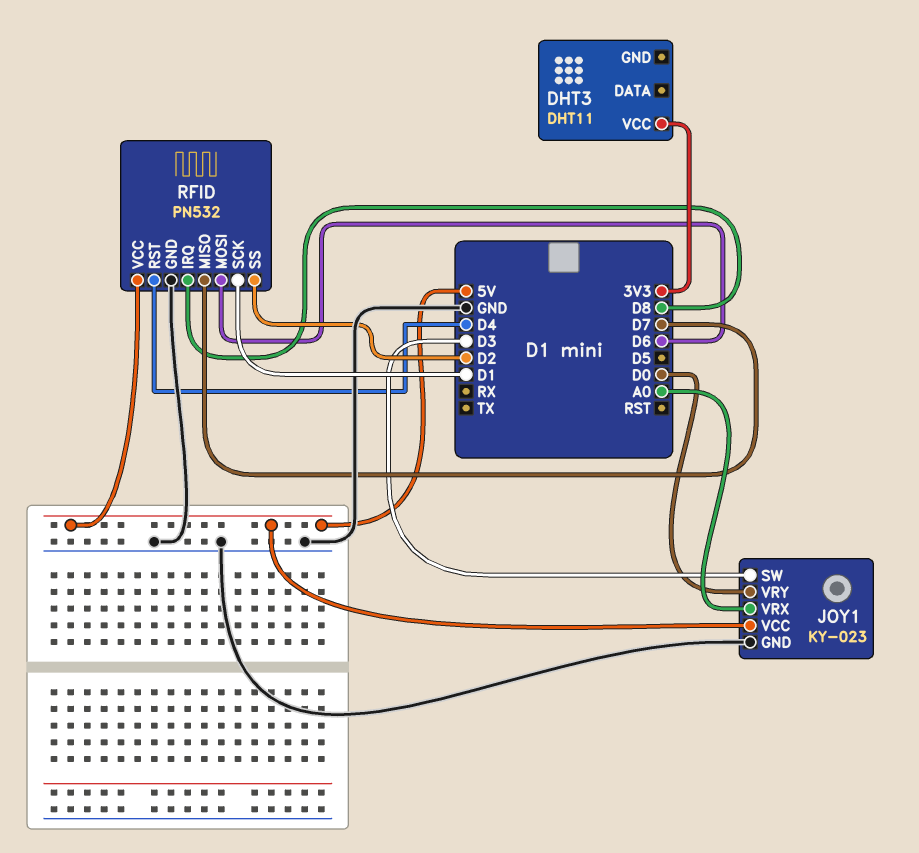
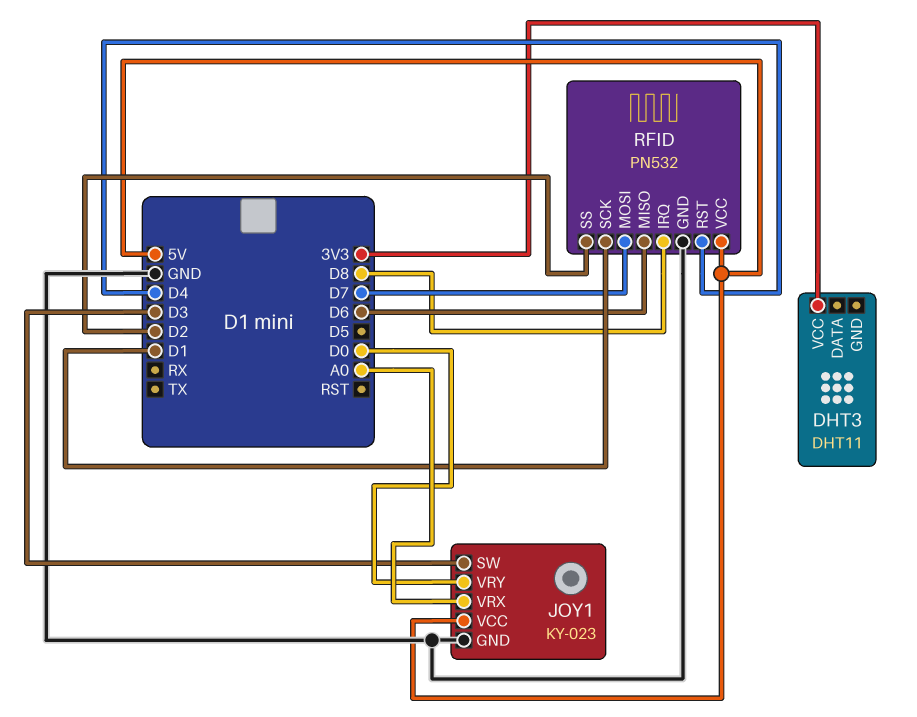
RFID pin MISO: D7 -> D6
RFID pin MOSI: D6 -> D7

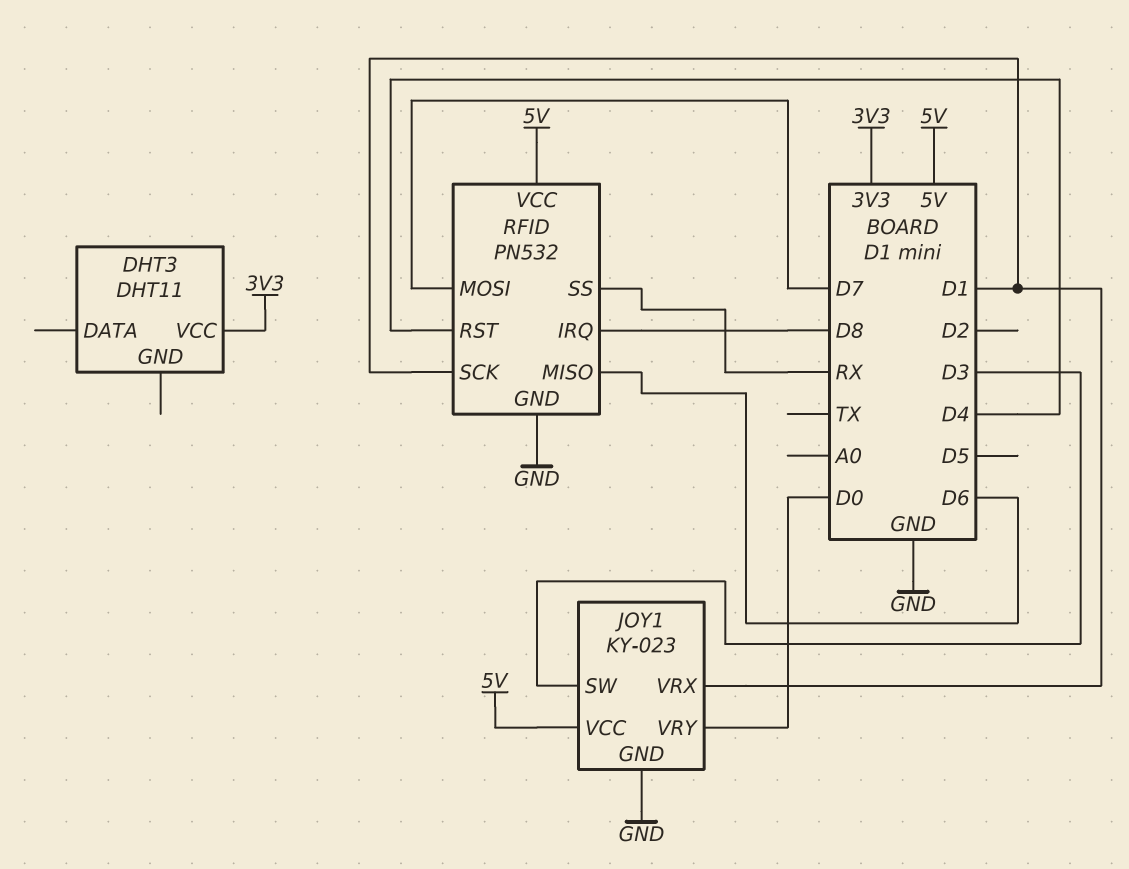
JOY1 pin VRX: A0 -> D1
RFID pin SS: D2 -> RX

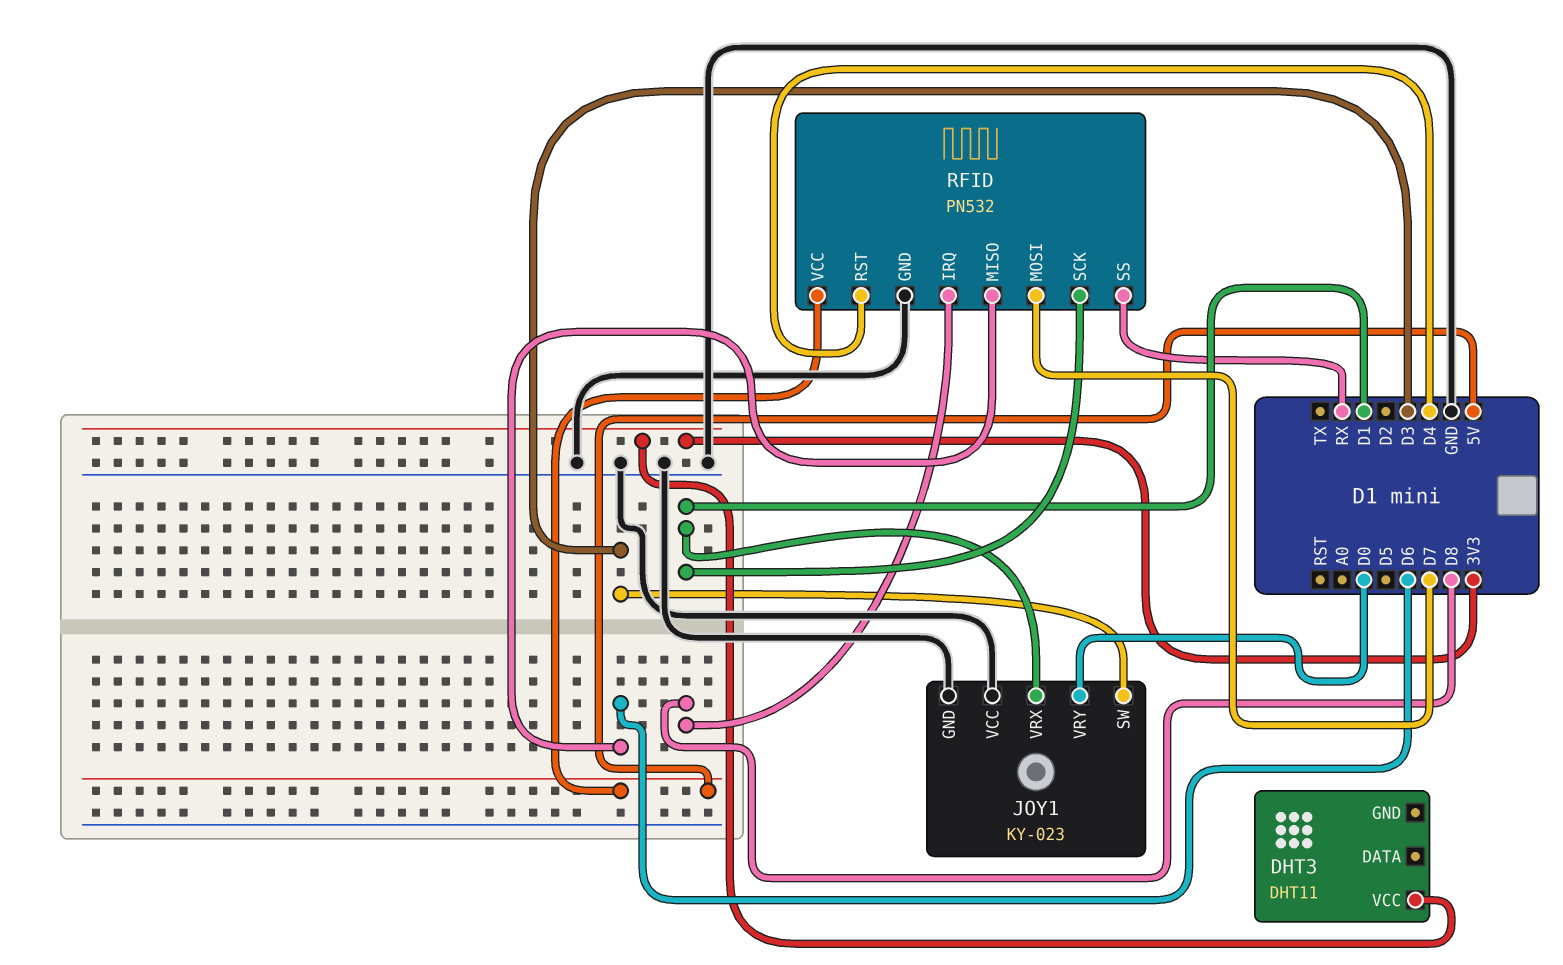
JOY1 pin VCC: 5V -> GND

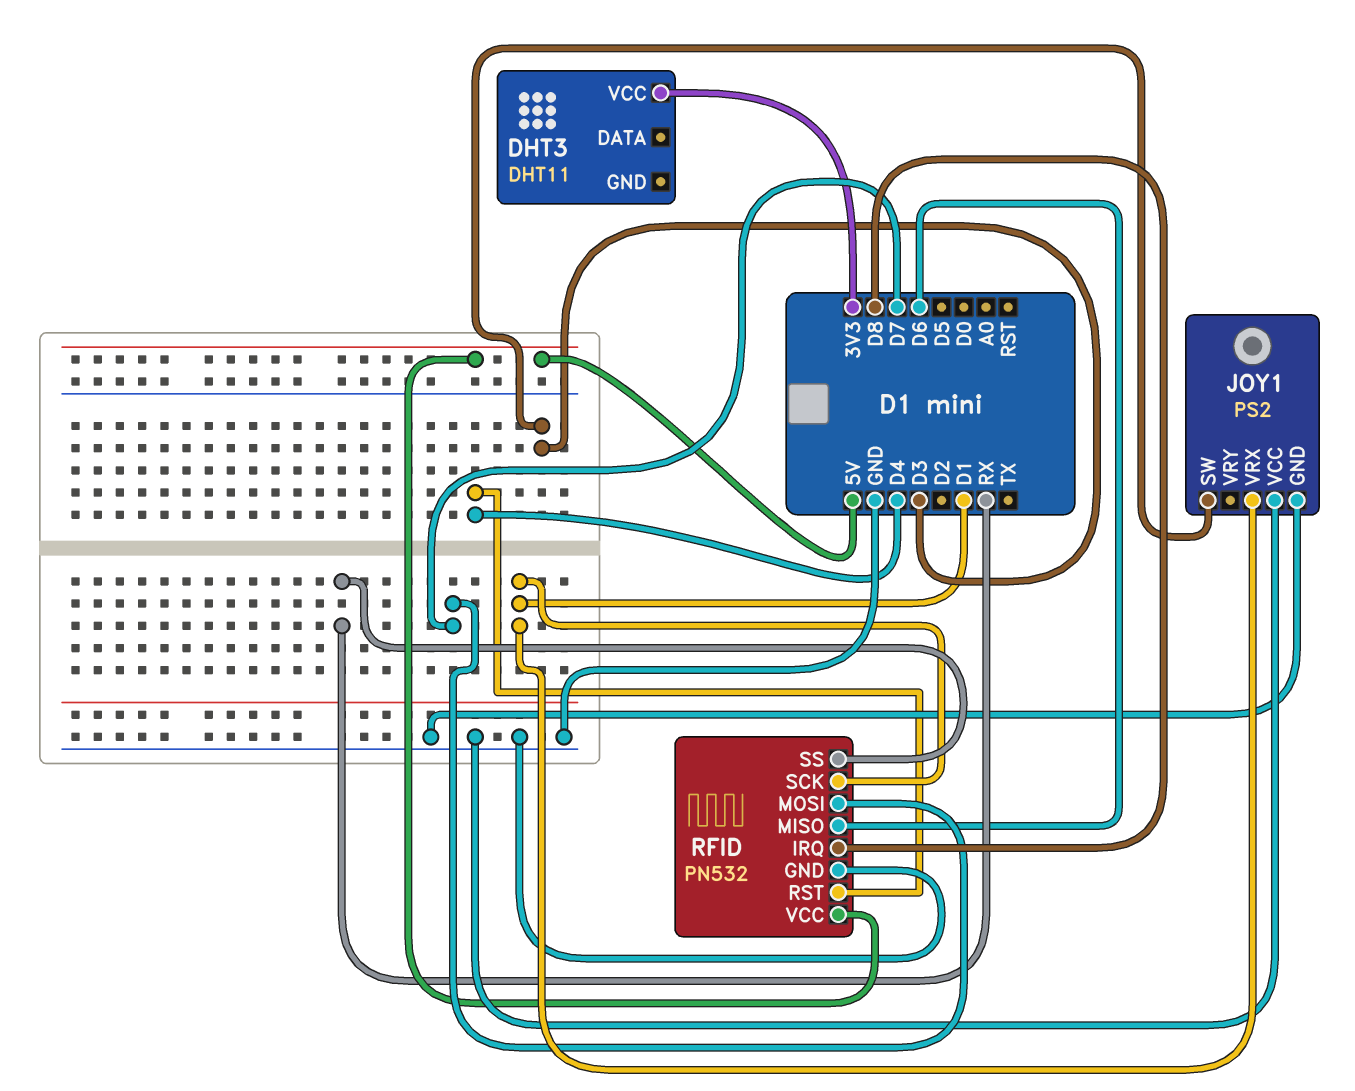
JOY1: KY-023 -> PS2
JOY1 pin VRY: D0 -> none

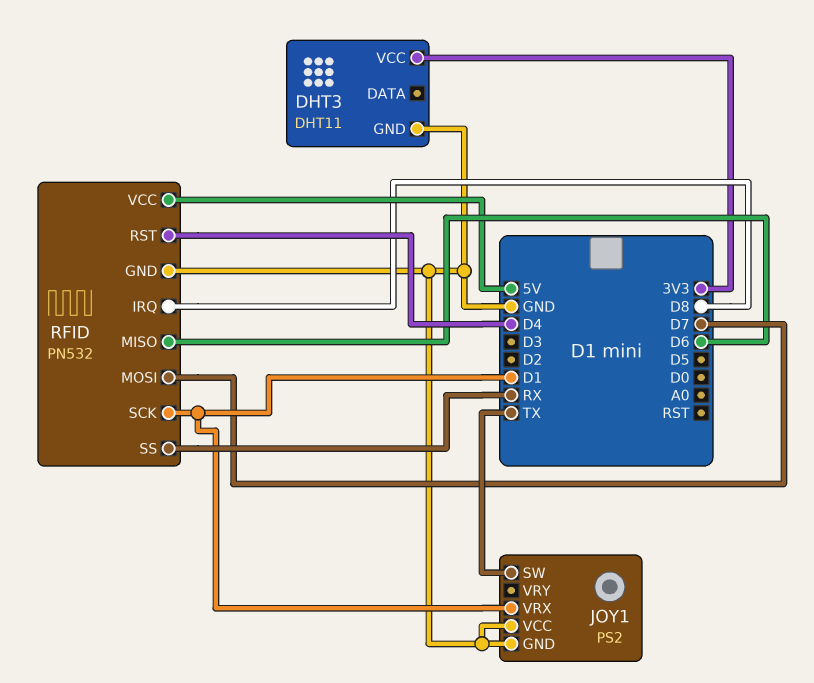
DHT3 pin GND: none -> GND
JOY1 pin SW: D3 -> TX

